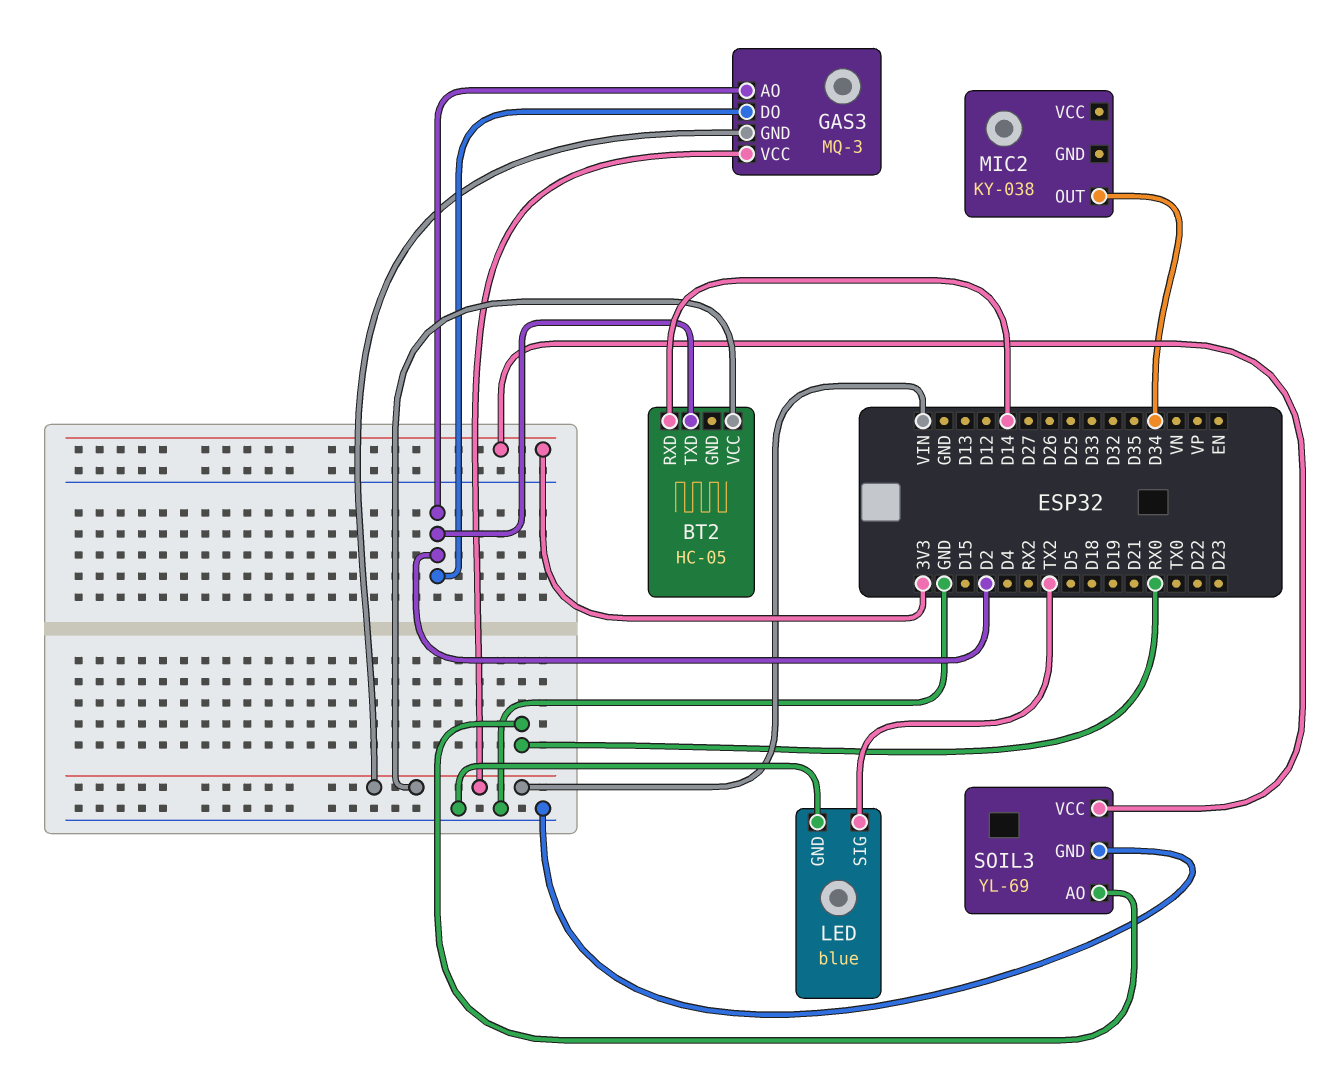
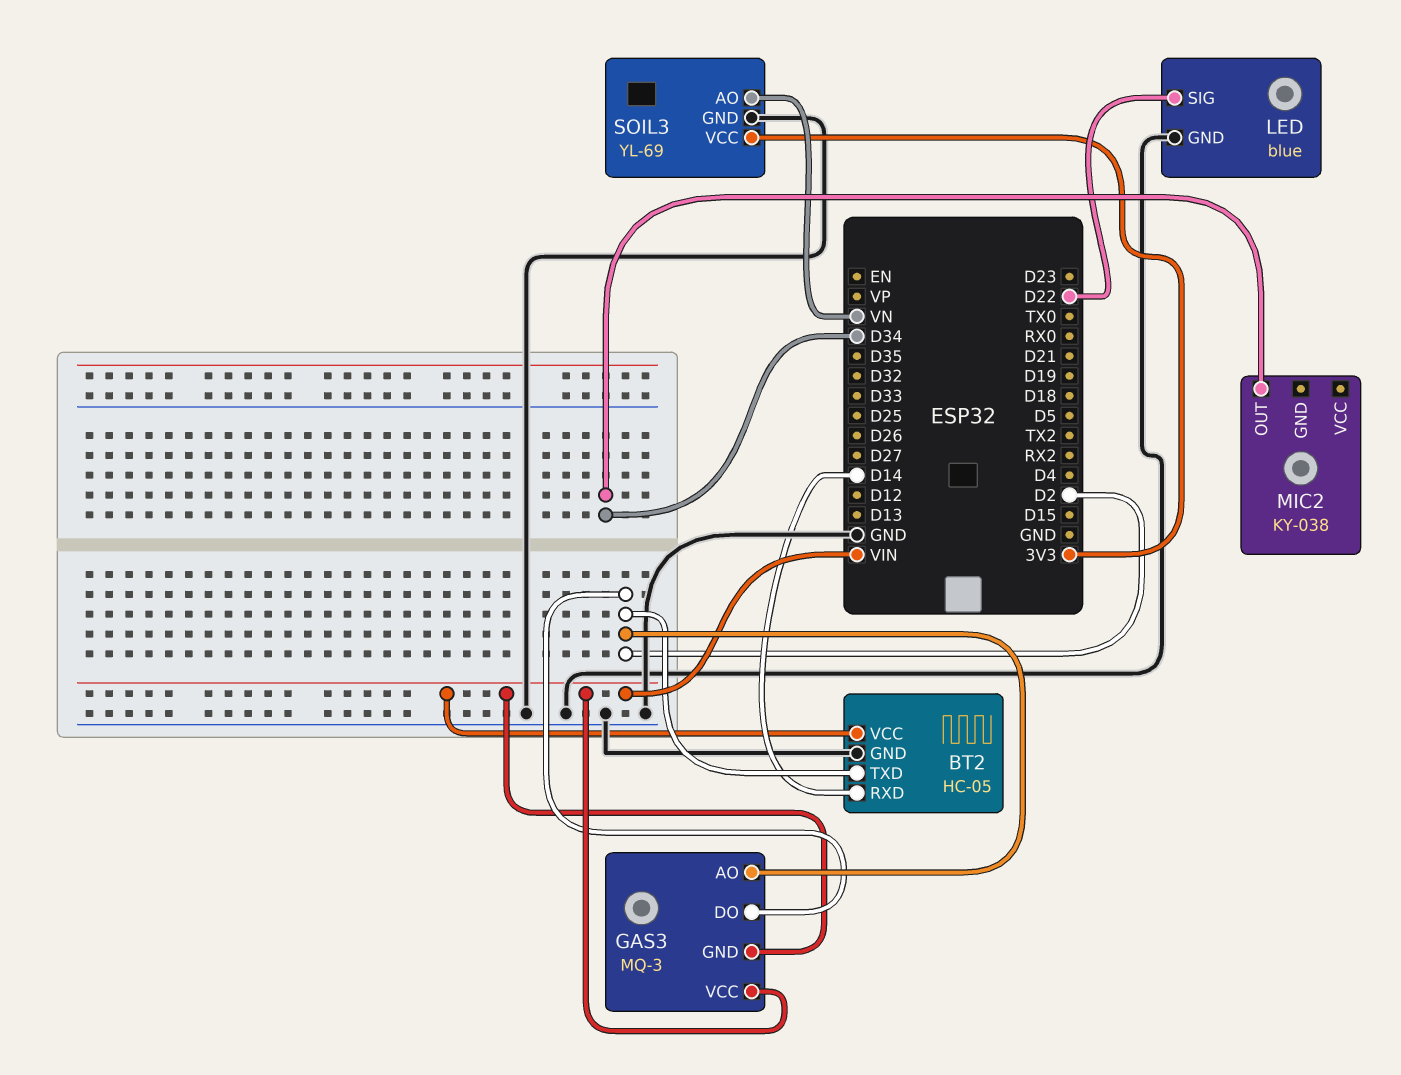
BT2 pin GND: none -> GND
LED pin SIG: TX2 -> D22
SOIL3 pin AO: RX0 -> VN

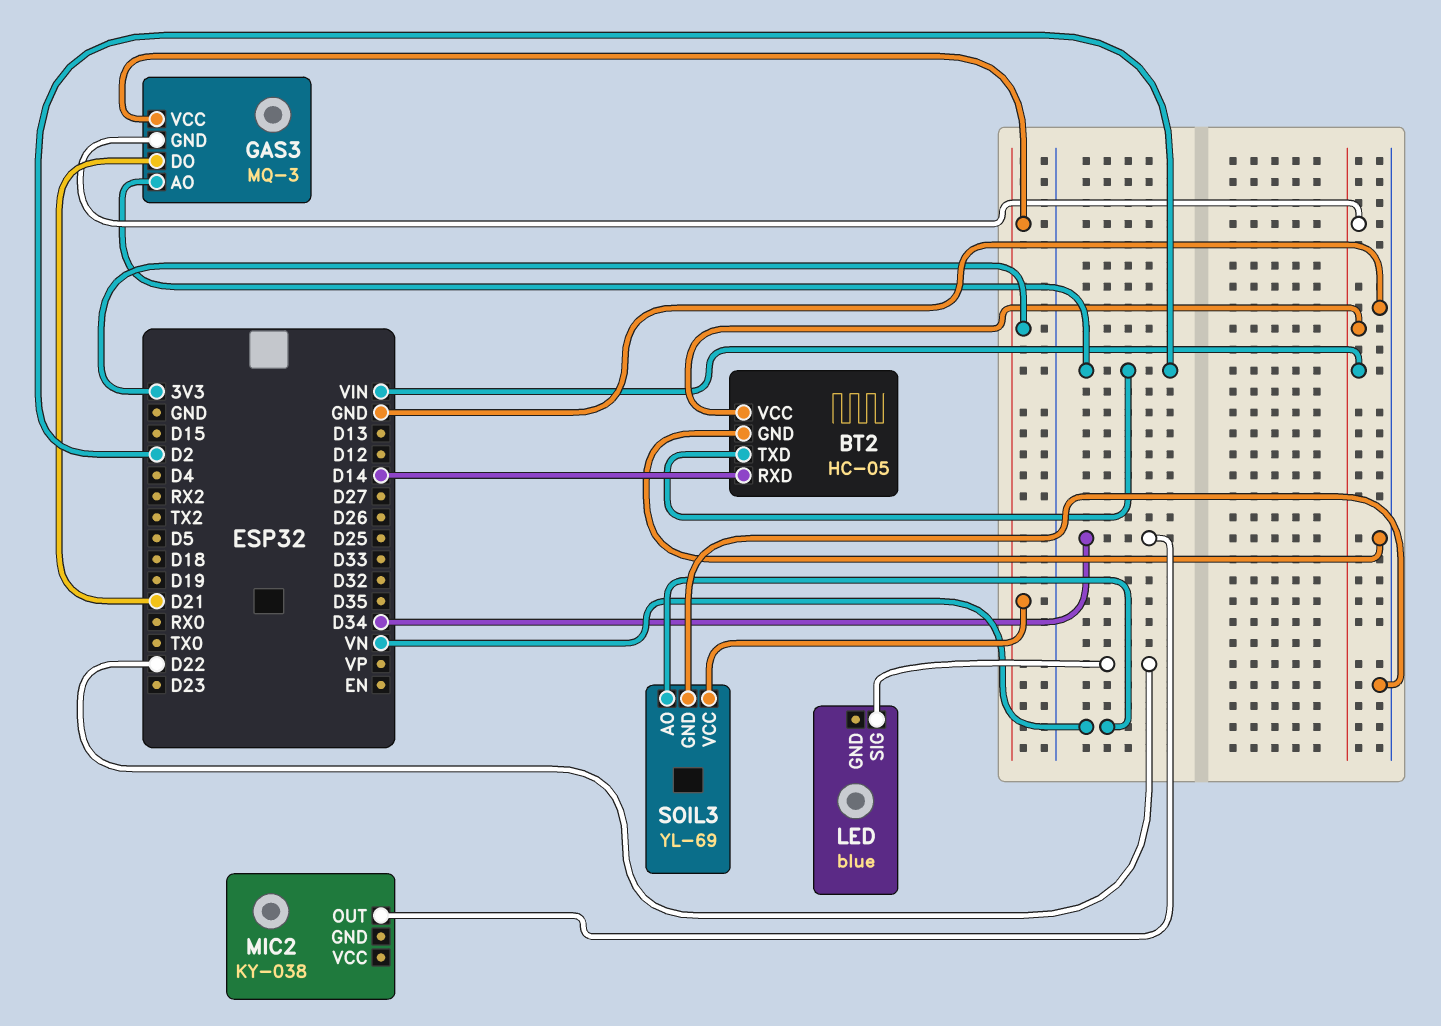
GAS3 pin DO: D2 -> D21
GAS3 pin VCC: VIN -> 3V3
LED pin GND: GND -> none

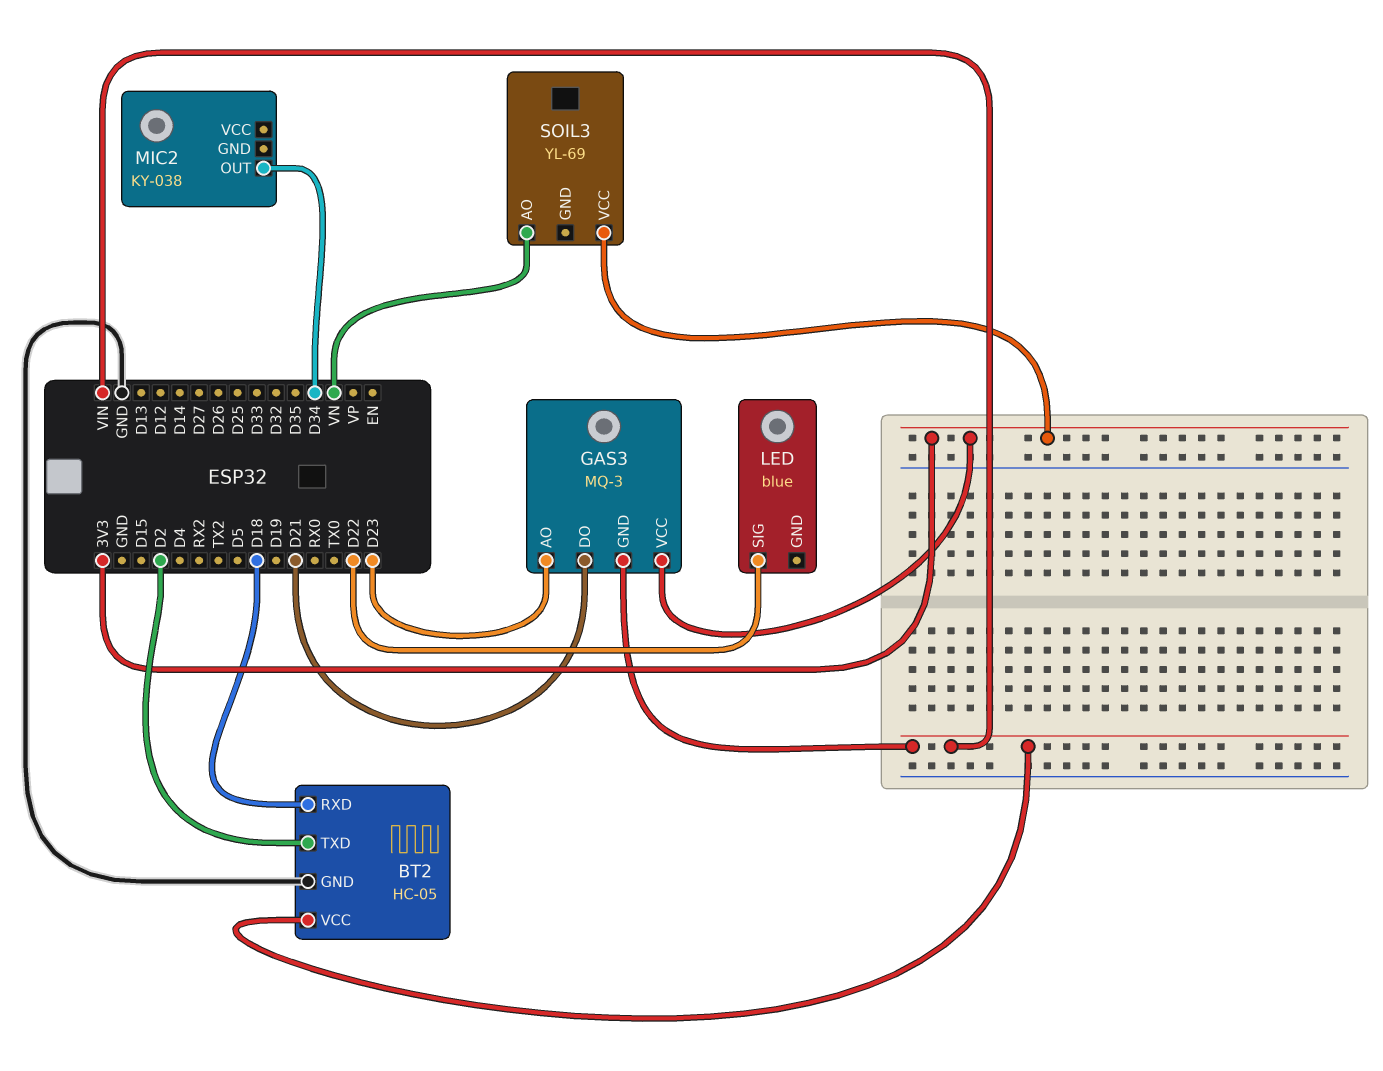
BT2 pin RXD: D14 -> D18
GAS3 pin AO: D2 -> D23
SOIL3 pin GND: GND -> none

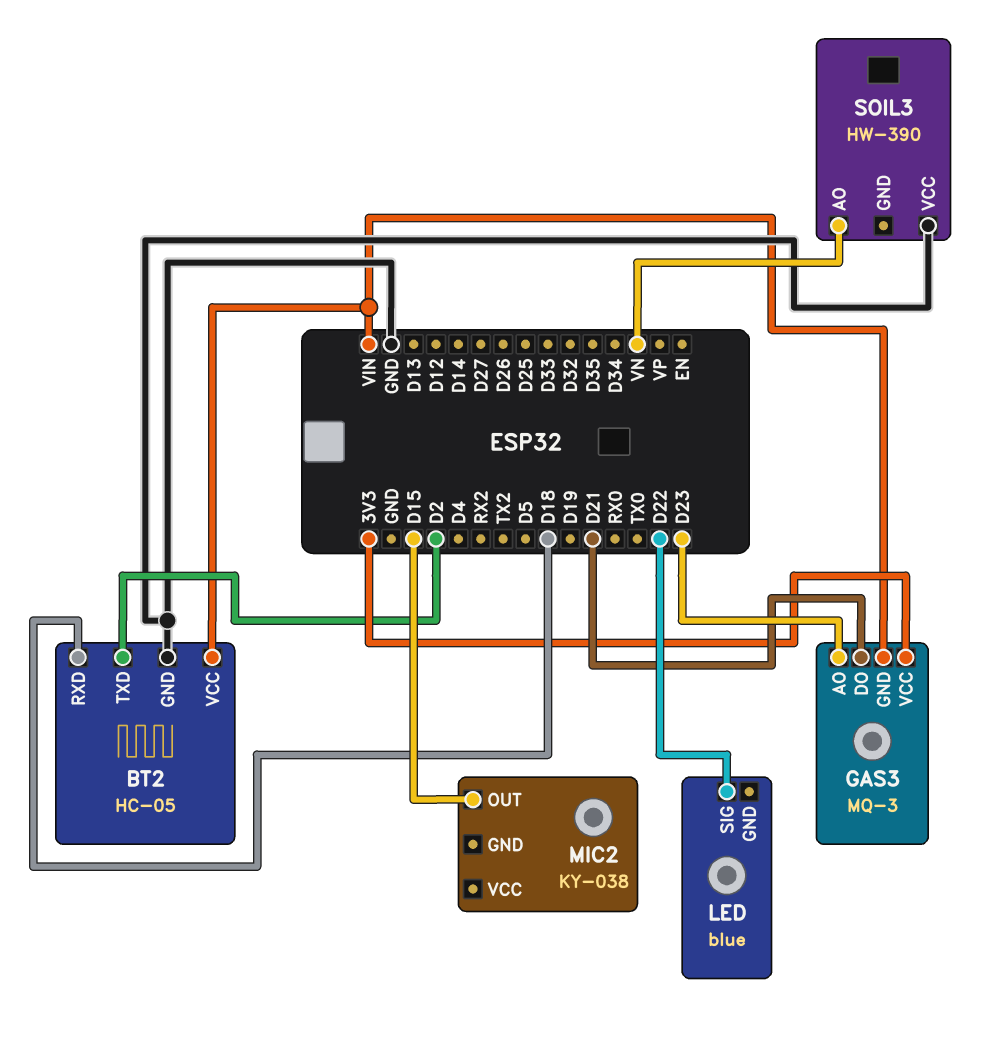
MIC2 pin OUT: D34 -> D15
SOIL3: YL-69 -> HW-390
SOIL3 pin VCC: 3V3 -> GND

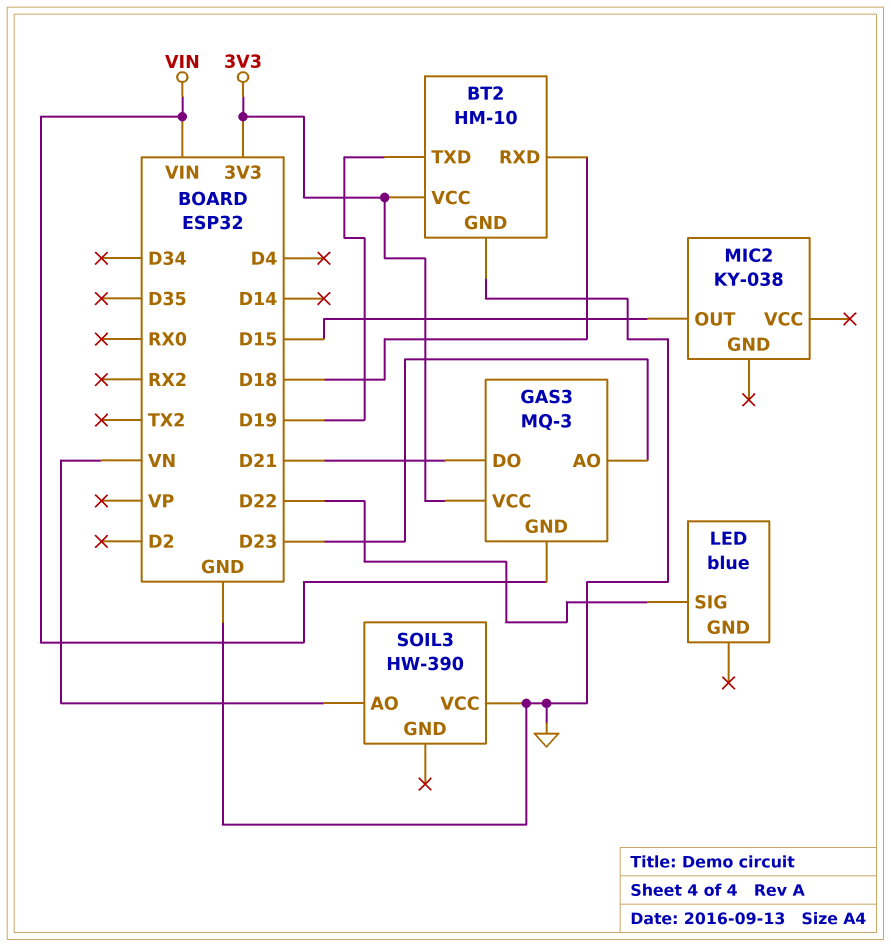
BT2: HC-05 -> HM-10
BT2 pin TXD: D2 -> D19
BT2 pin VCC: VIN -> 3V3

